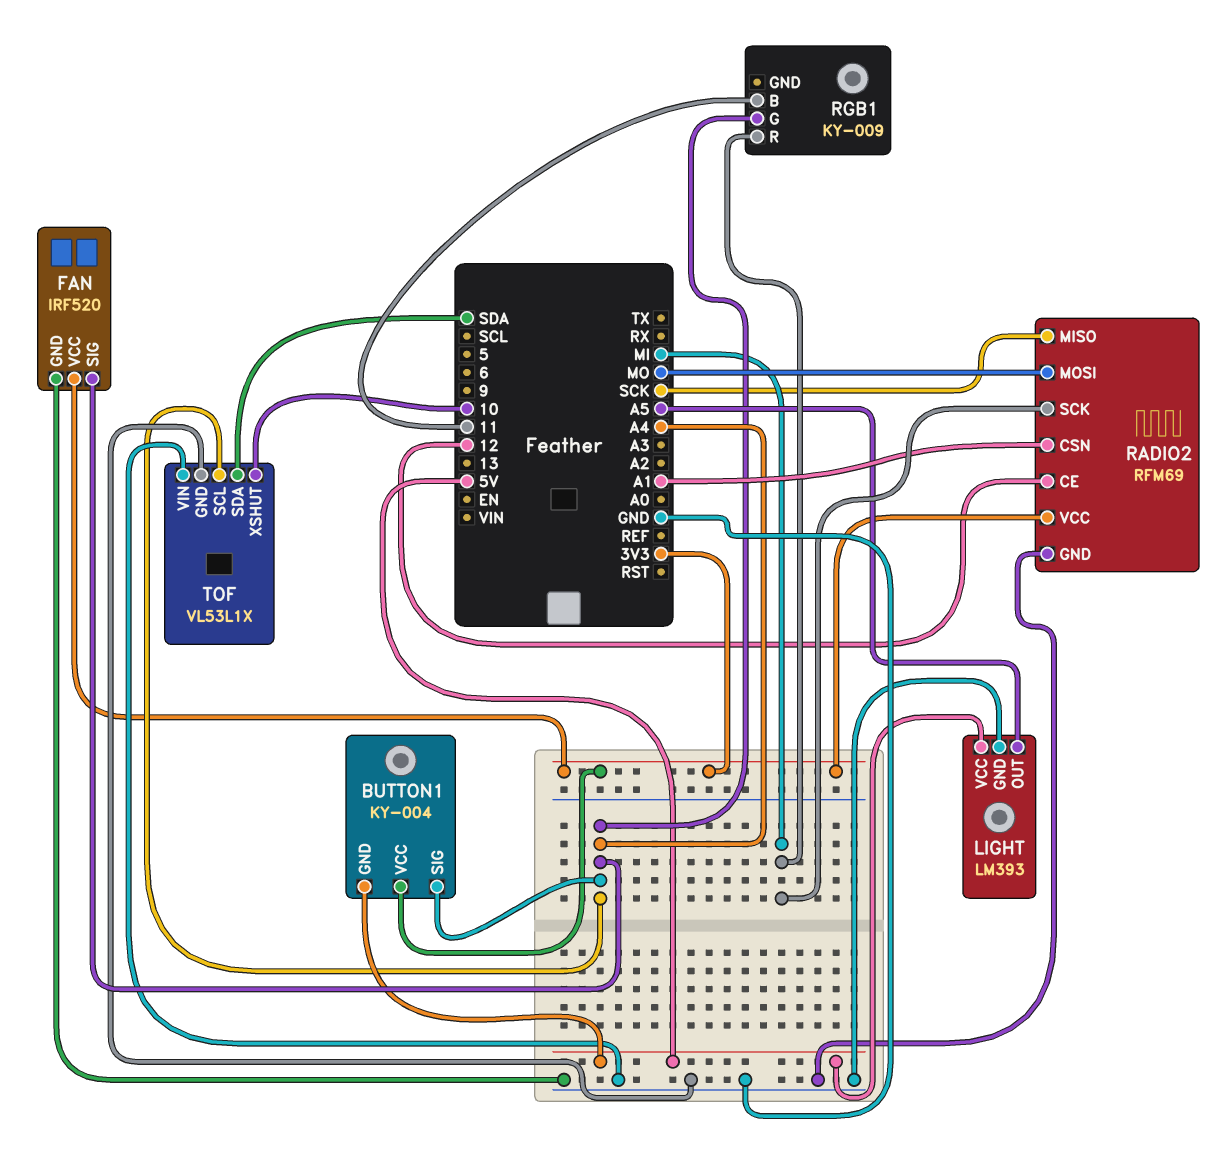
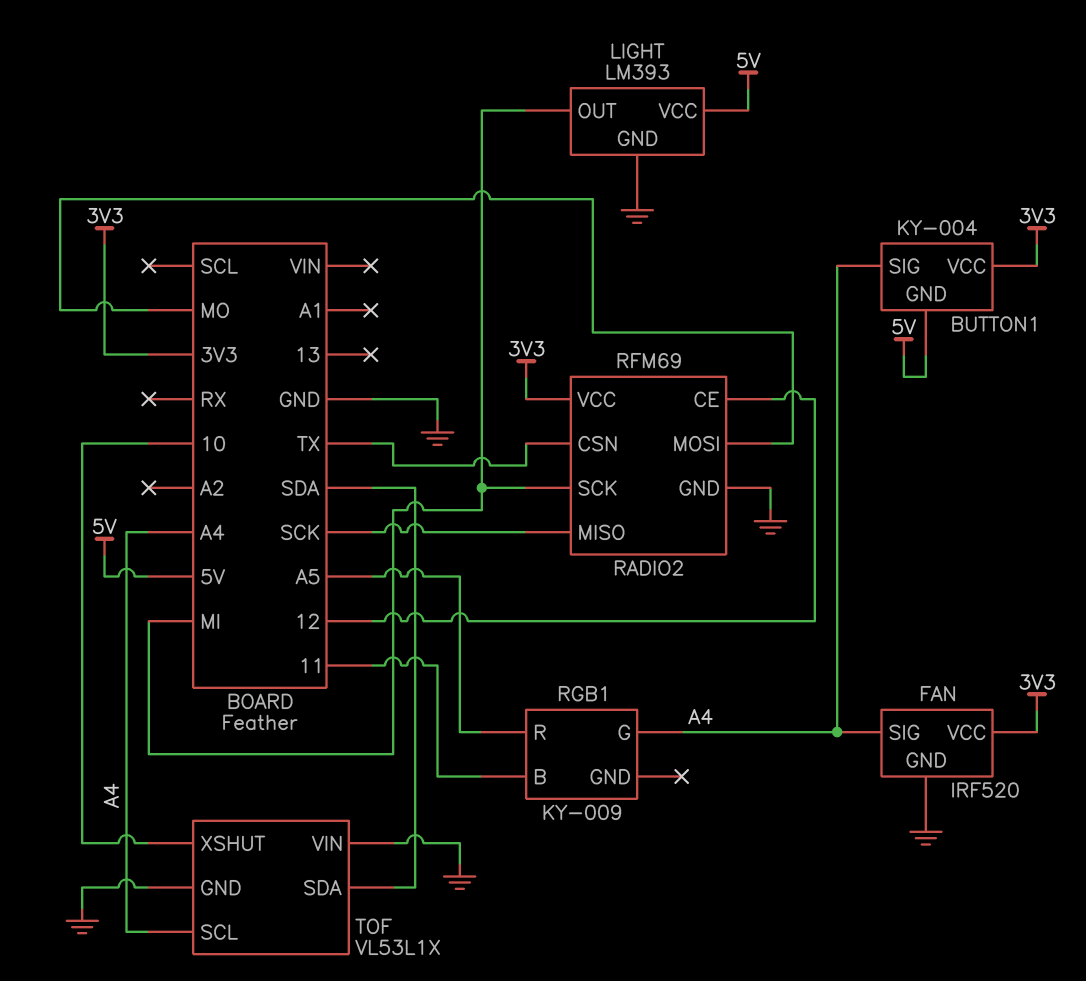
LIGHT pin OUT: A5 -> MI
RADIO2 pin CSN: A1 -> TX
RGB1 pin R: MI -> A5

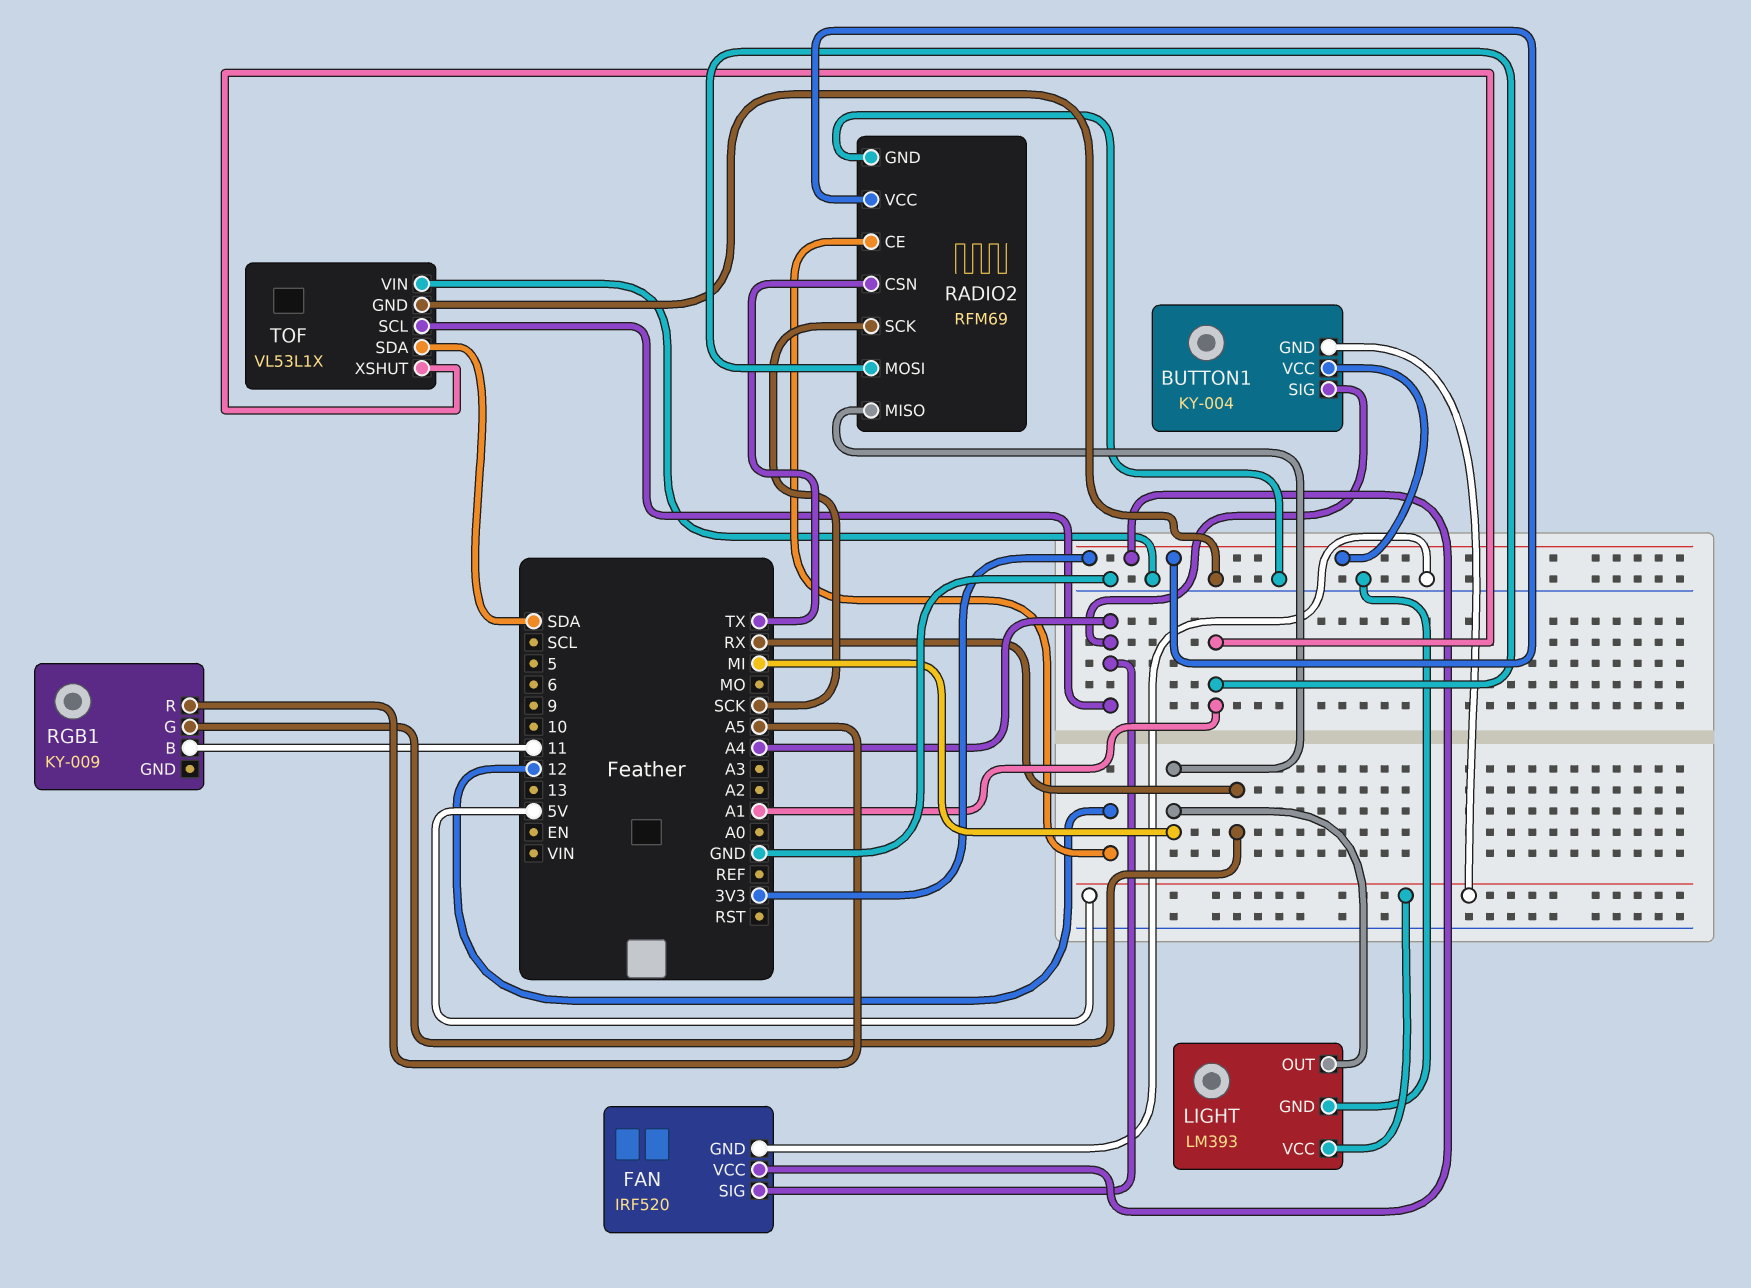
RADIO2 pin MISO: SCK -> MI
RADIO2 pin MOSI: MO -> A1
RADIO2 pin SCK: MI -> SCK
RGB1 pin G: A4 -> RX
TOF pin XSHUT: 10 -> A1

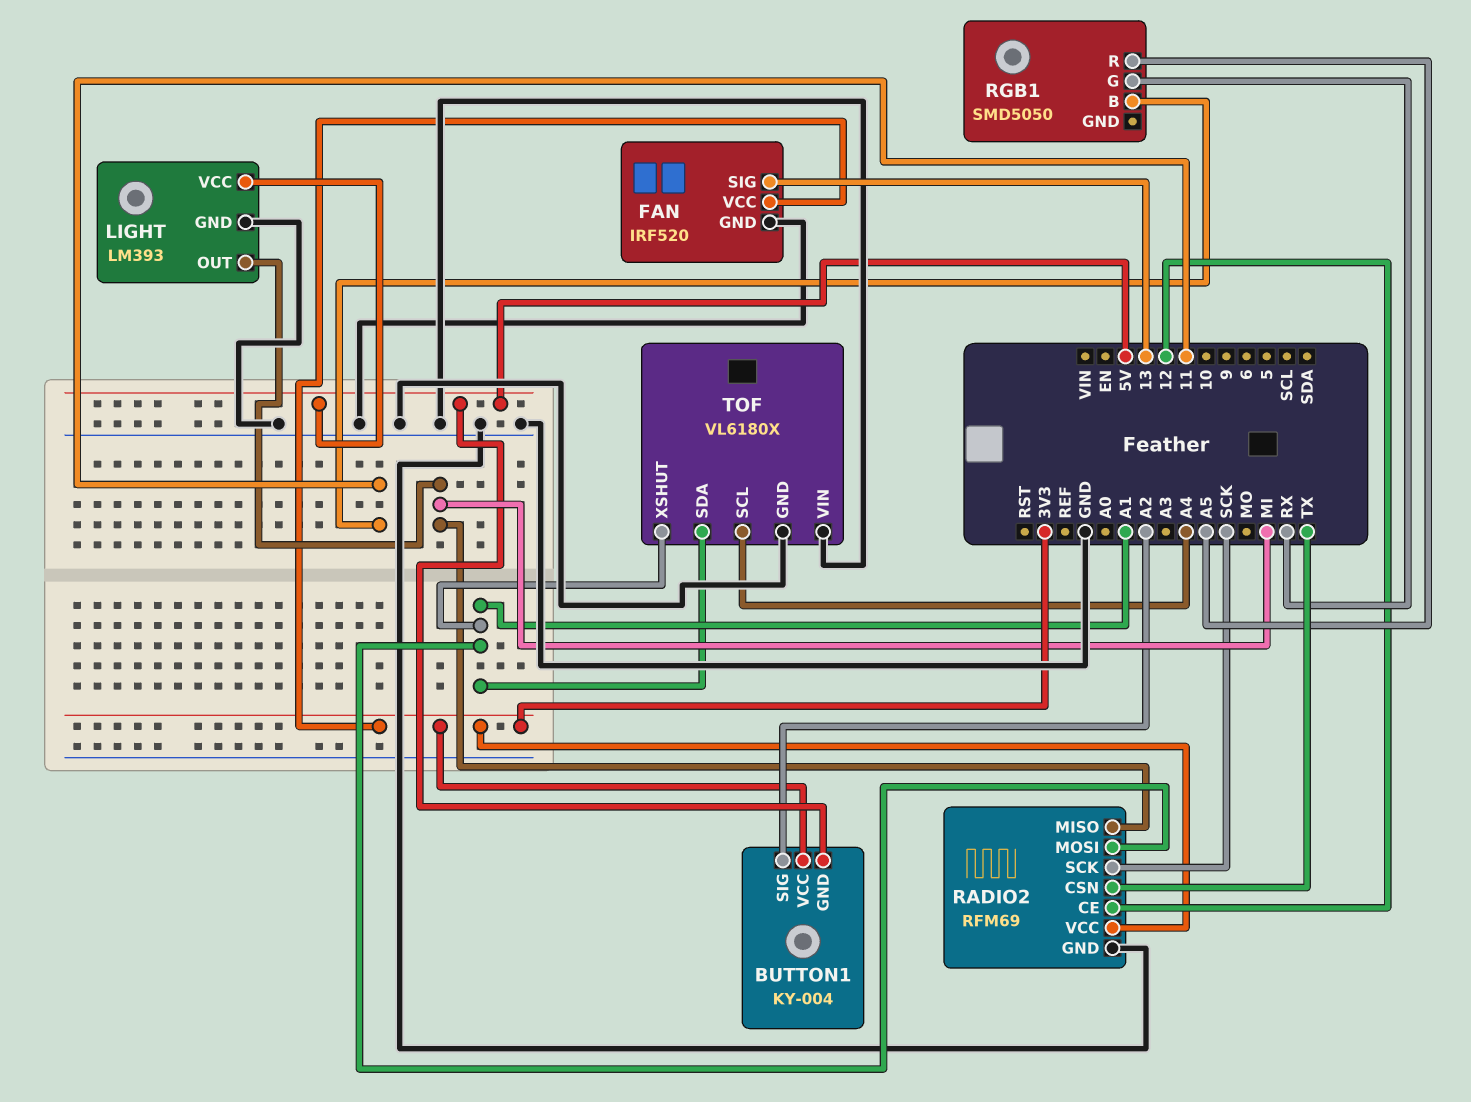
BUTTON1 pin SIG: A4 -> A2
FAN pin SIG: A4 -> 13
RGB1: KY-009 -> SMD5050
TOF: VL53L1X -> VL6180X
TOF pin SDA: SDA -> A1

